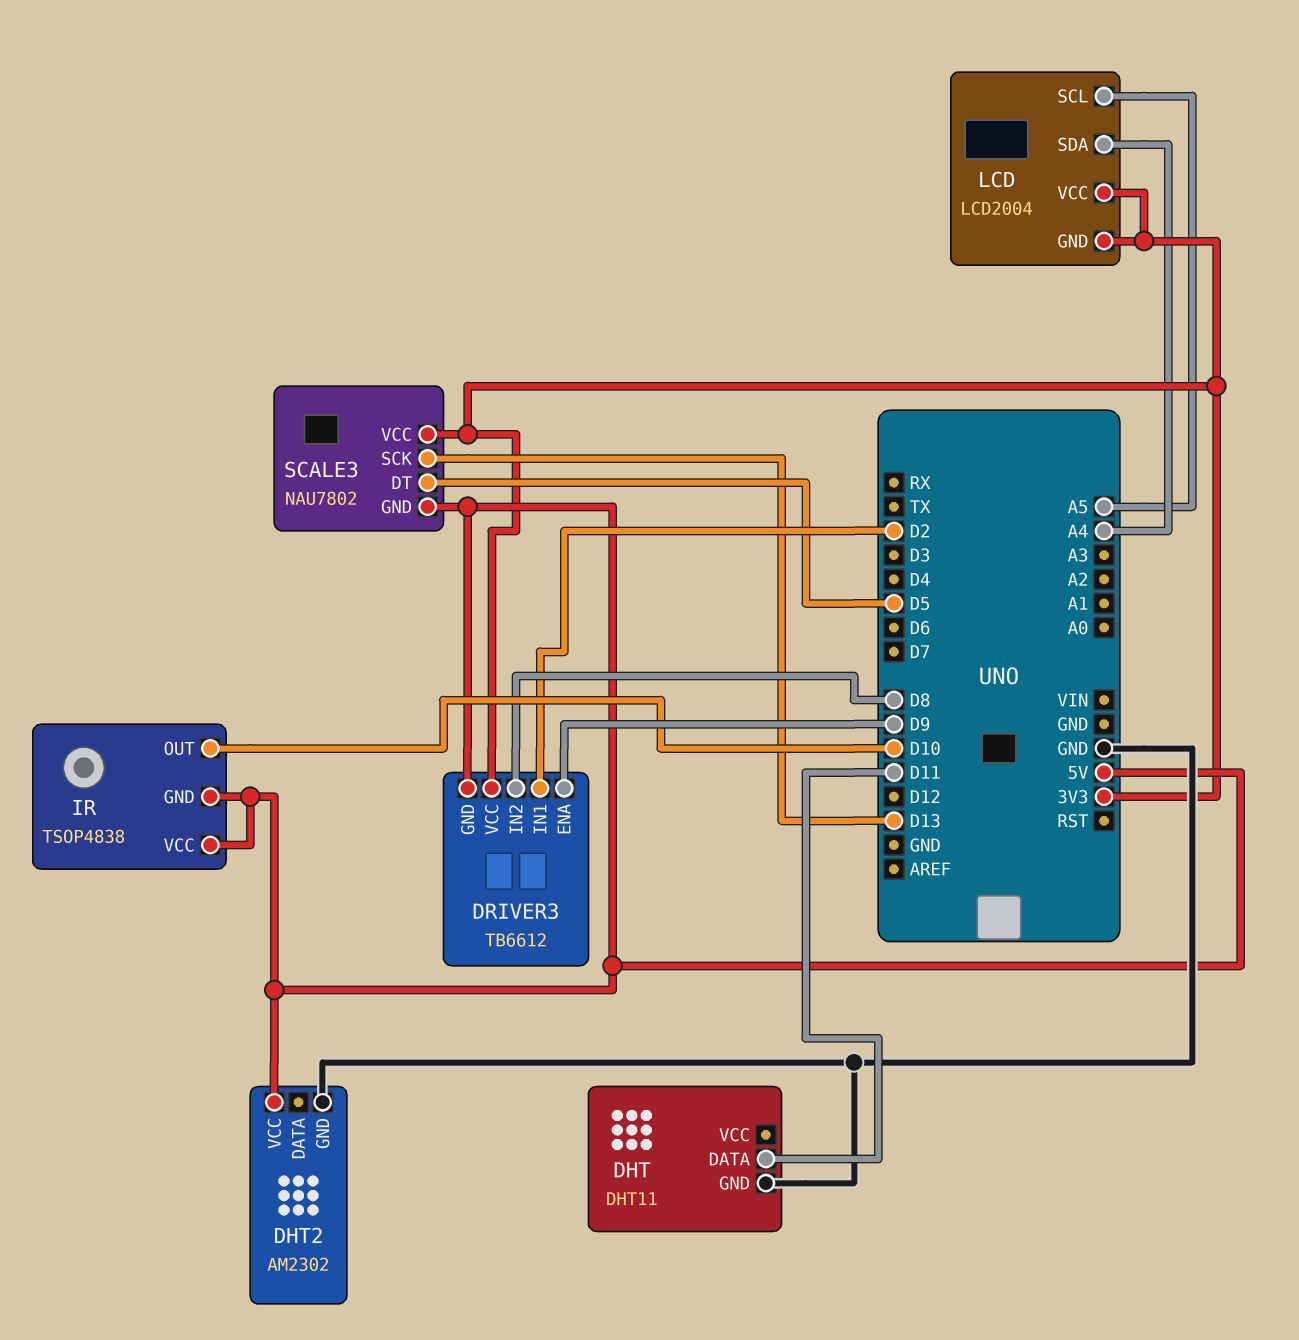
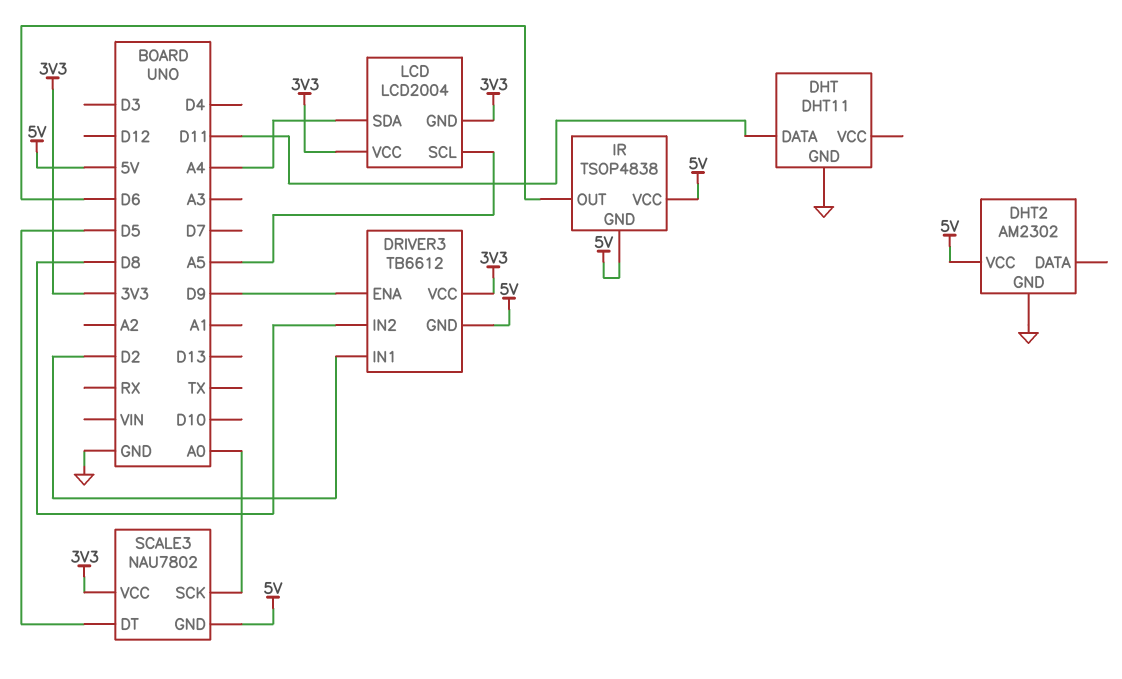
IR pin OUT: D10 -> D6
SCALE3 pin SCK: D13 -> A0

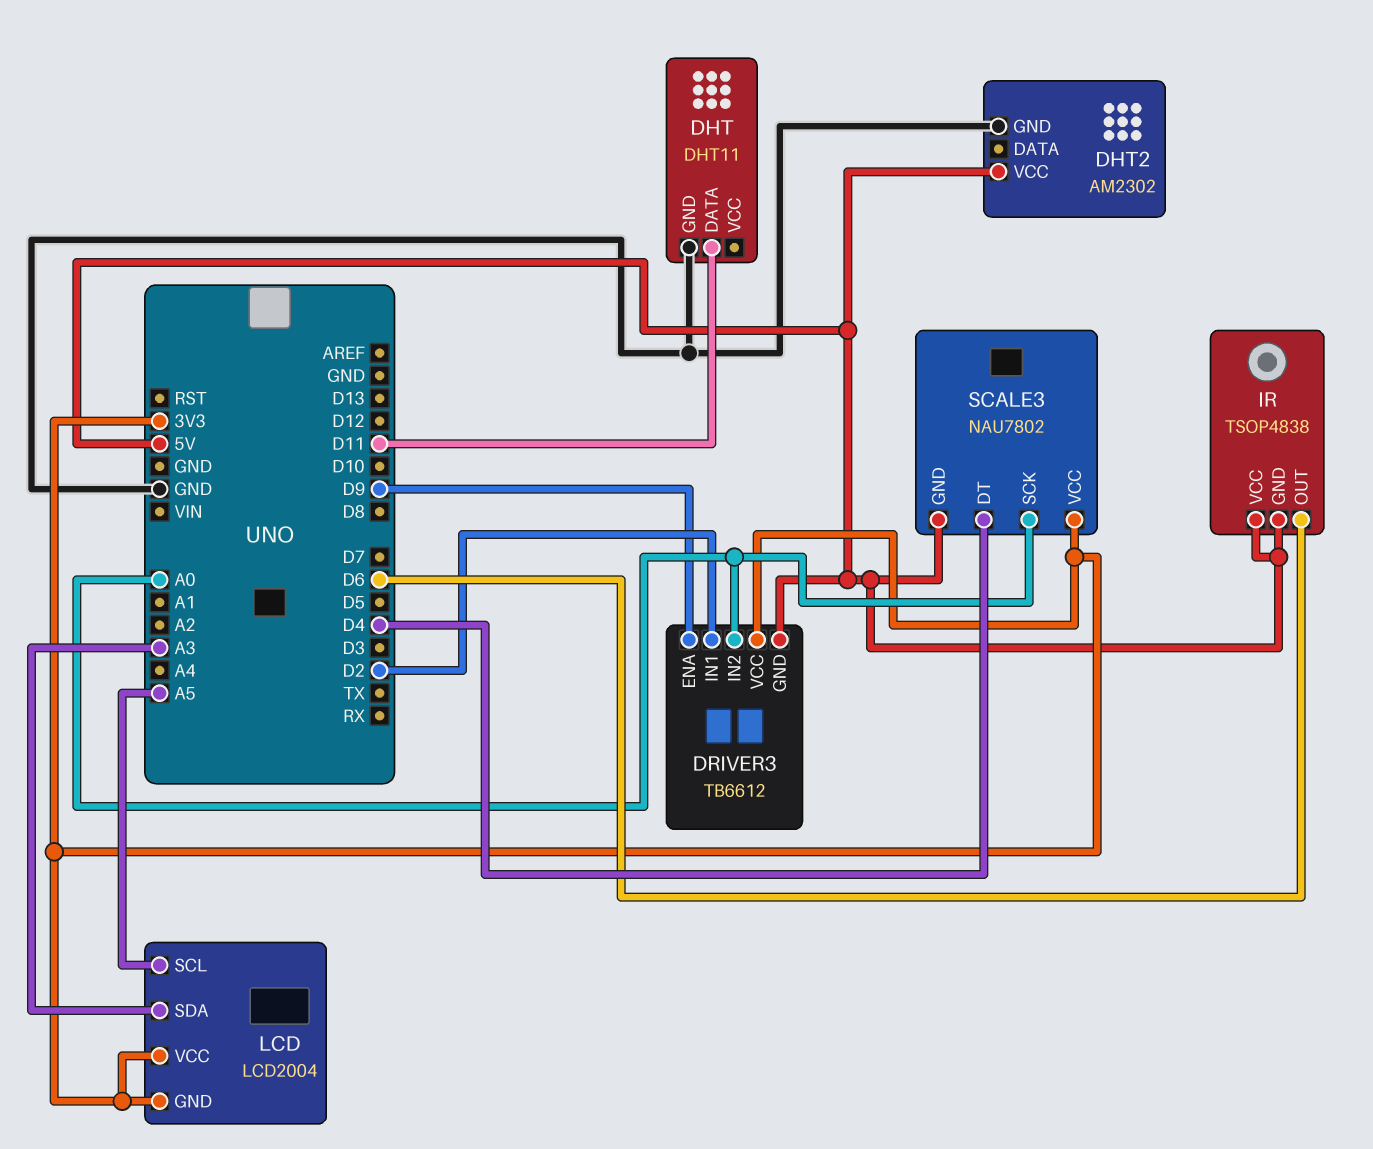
DRIVER3 pin IN2: D8 -> A0
LCD pin SDA: A4 -> A3
SCALE3 pin DT: D5 -> D4

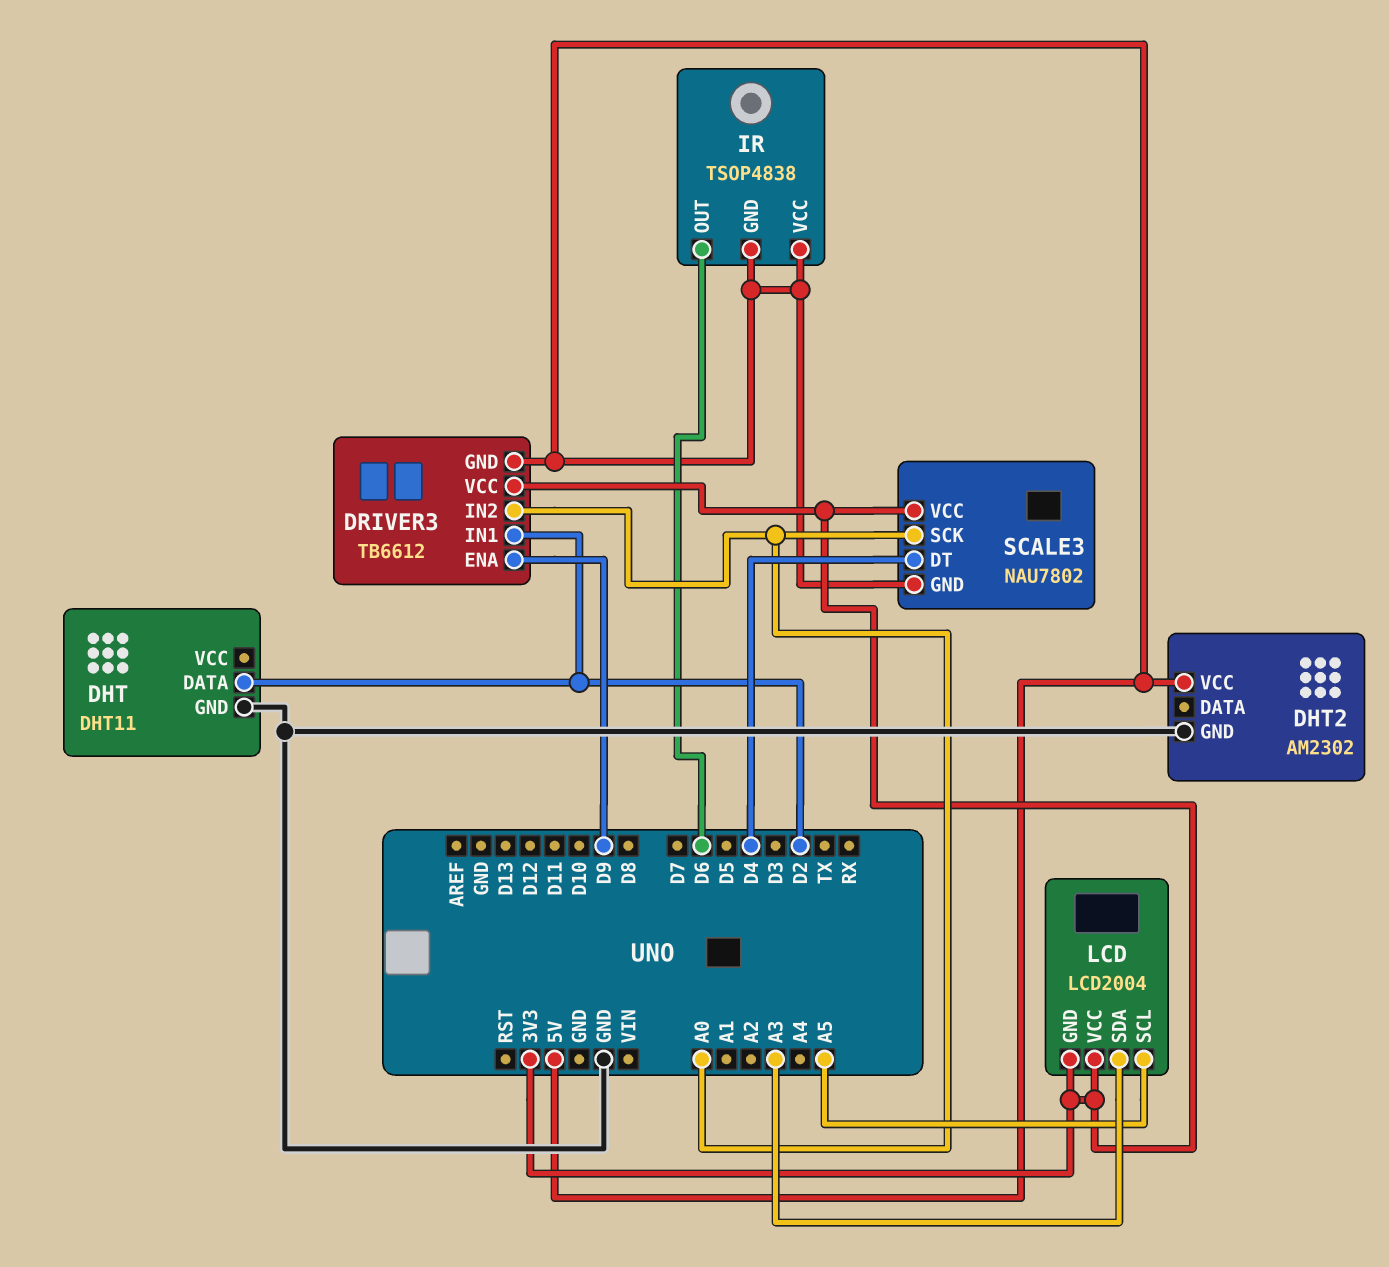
DHT pin DATA: D11 -> D2

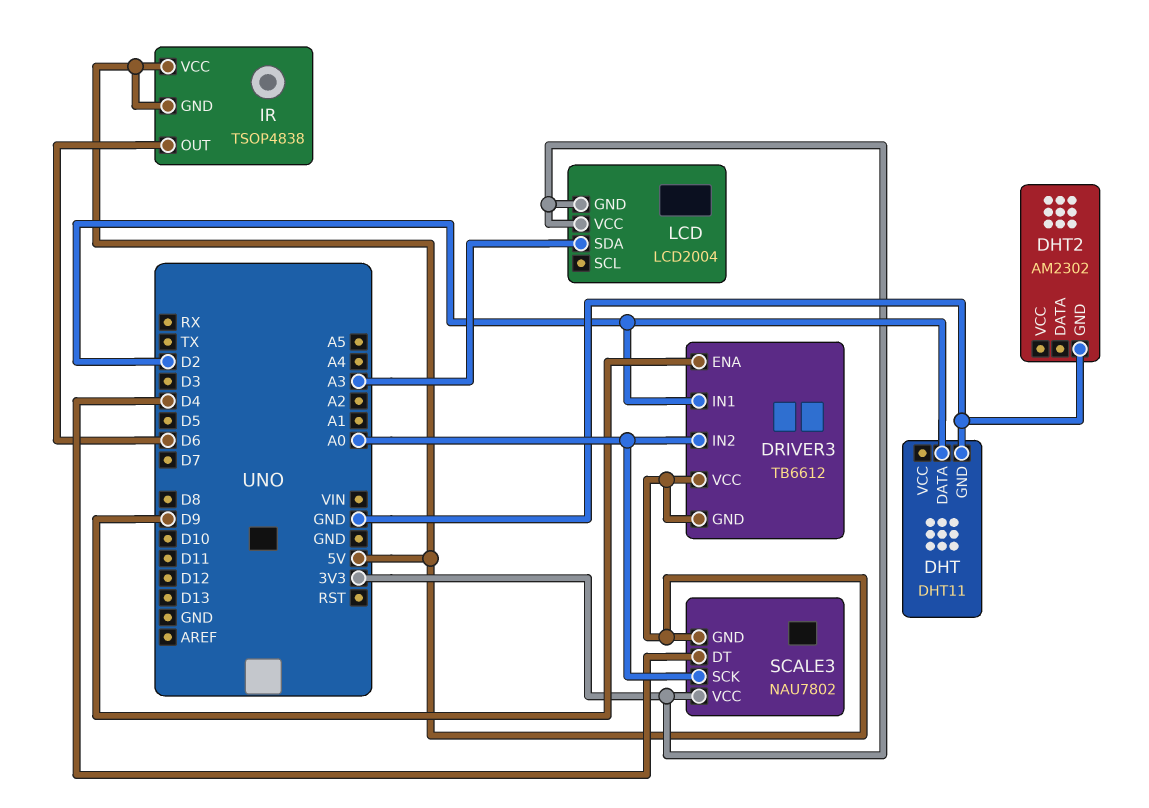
DHT2 pin VCC: 5V -> none
DRIVER3 pin VCC: 3V3 -> 5V
LCD pin SCL: A5 -> none

